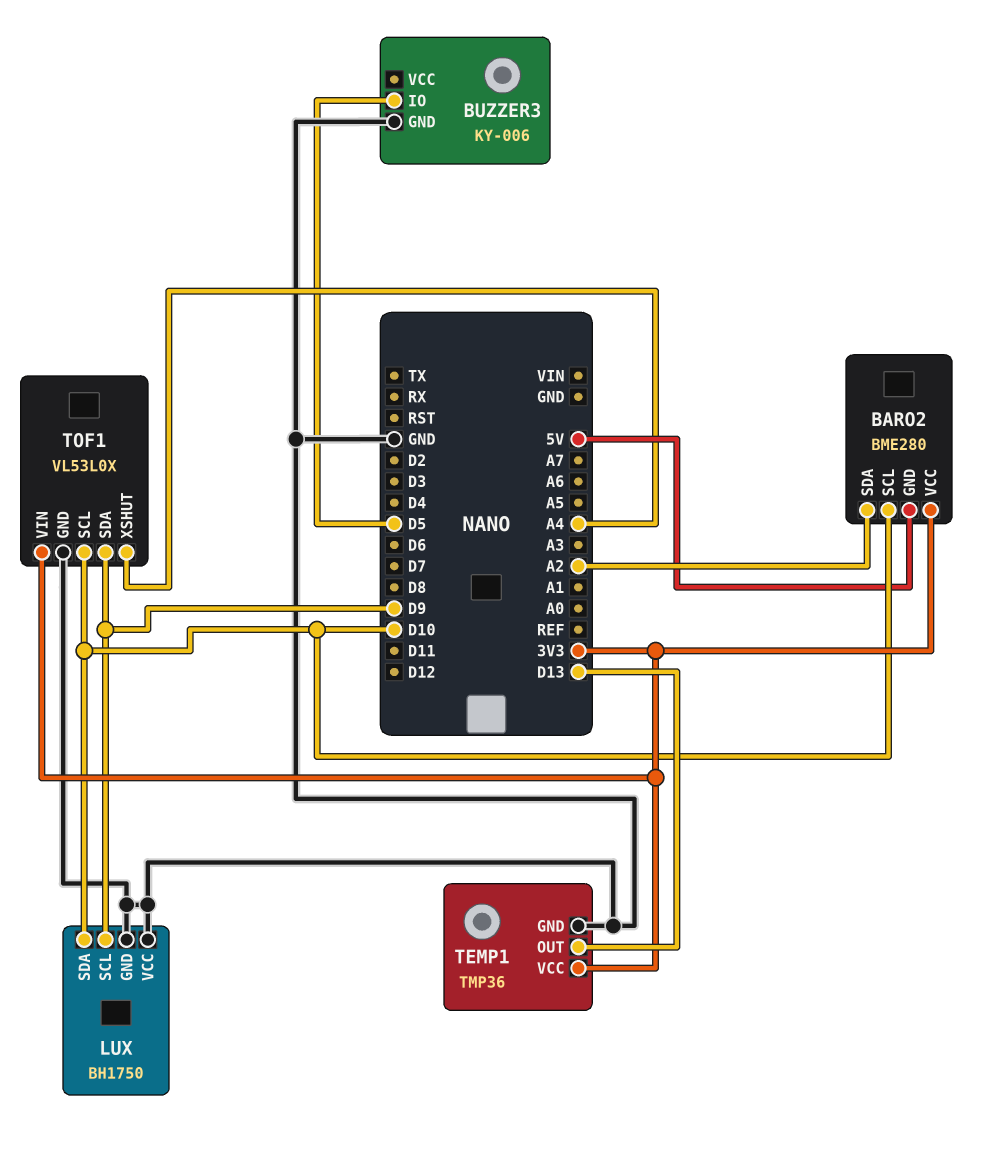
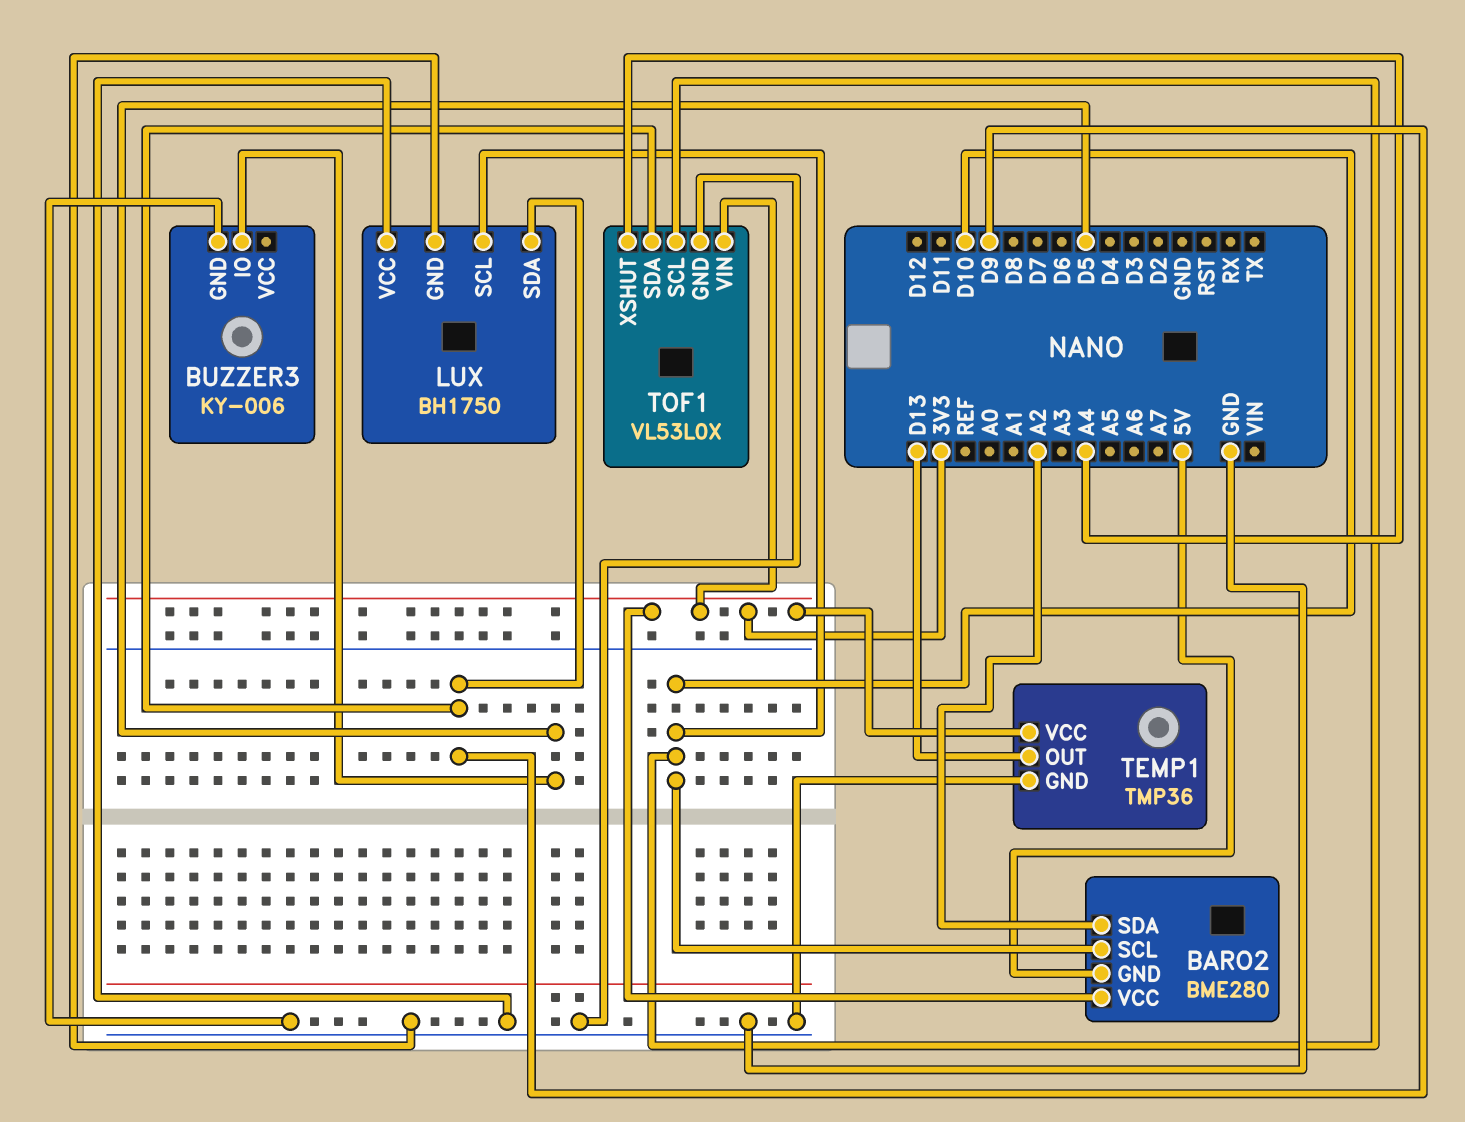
LUX pin SCL: D9 -> D10
LUX pin SDA: D10 -> D9

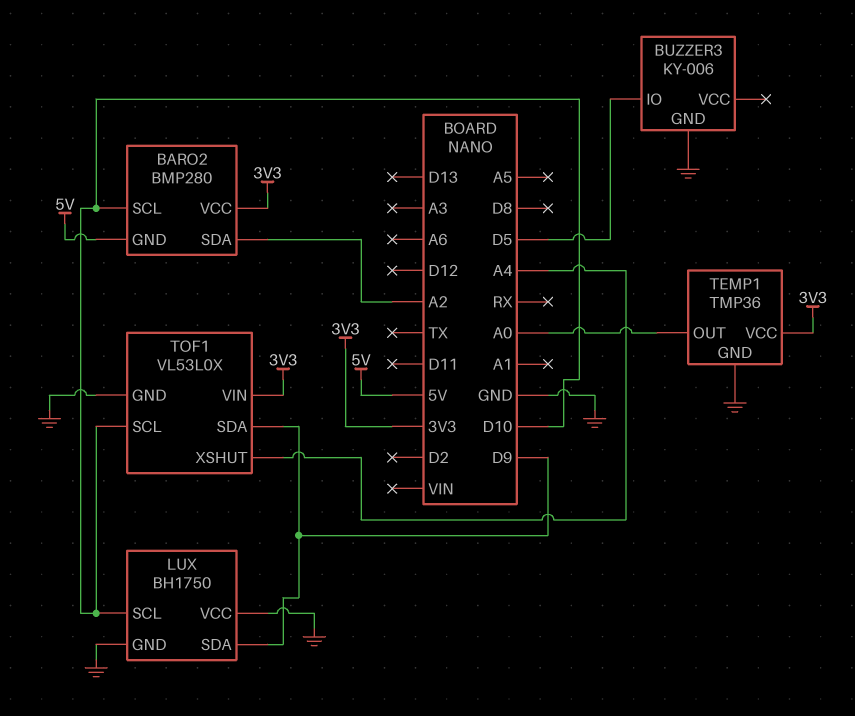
BARO2: BME280 -> BMP280
TEMP1 pin OUT: D13 -> A0

